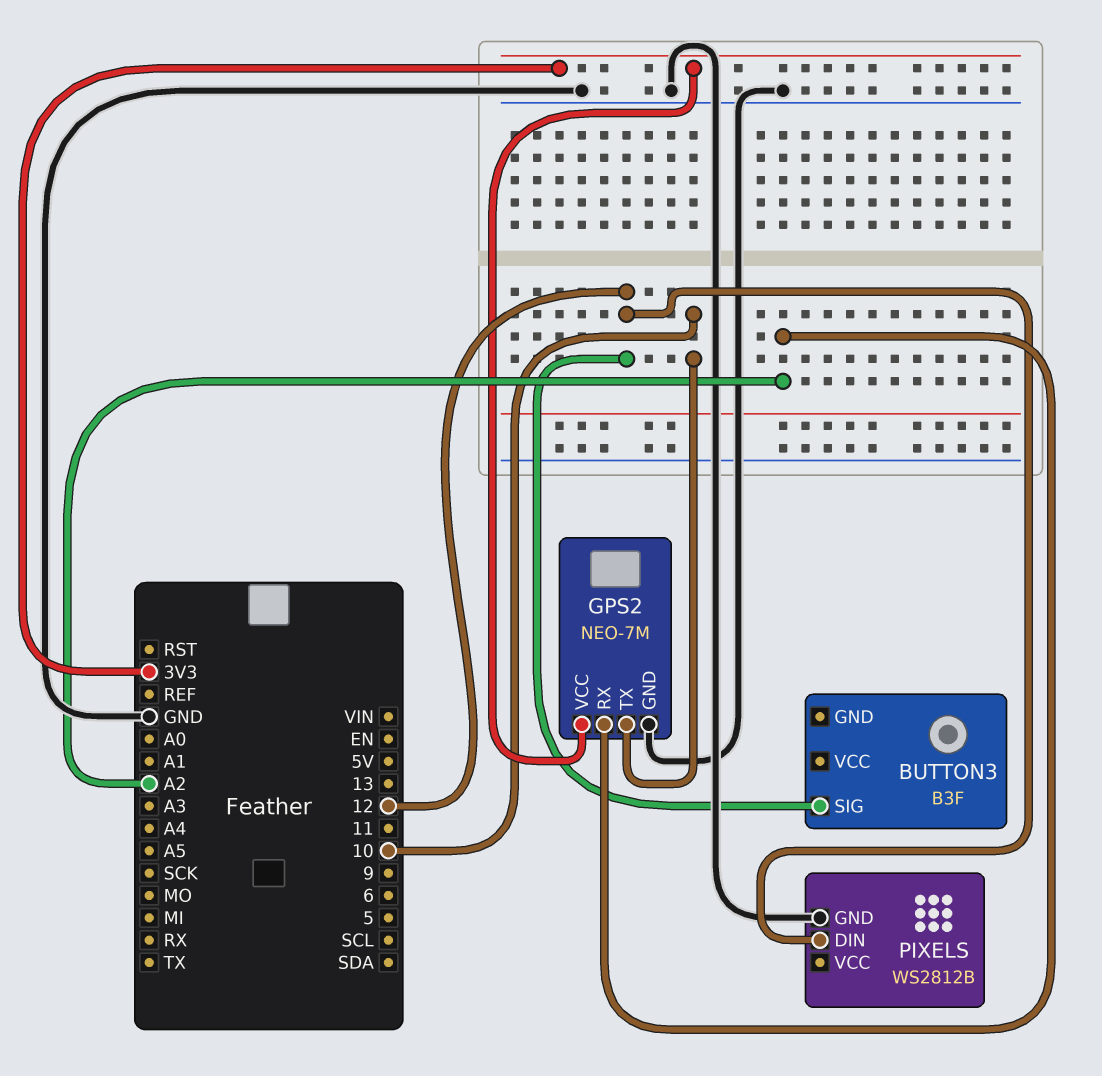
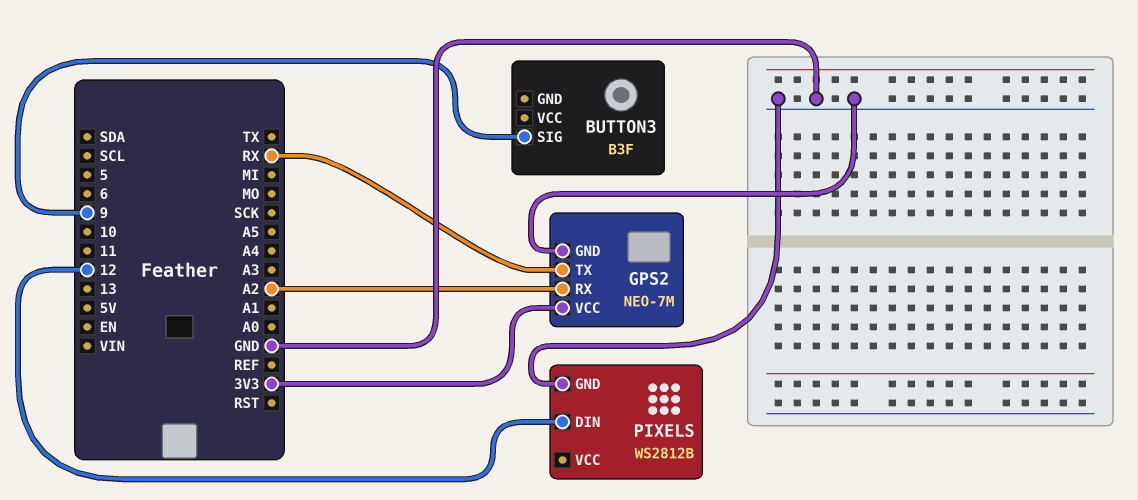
BUTTON3 pin SIG: 12 -> 9
GPS2 pin TX: 10 -> RX

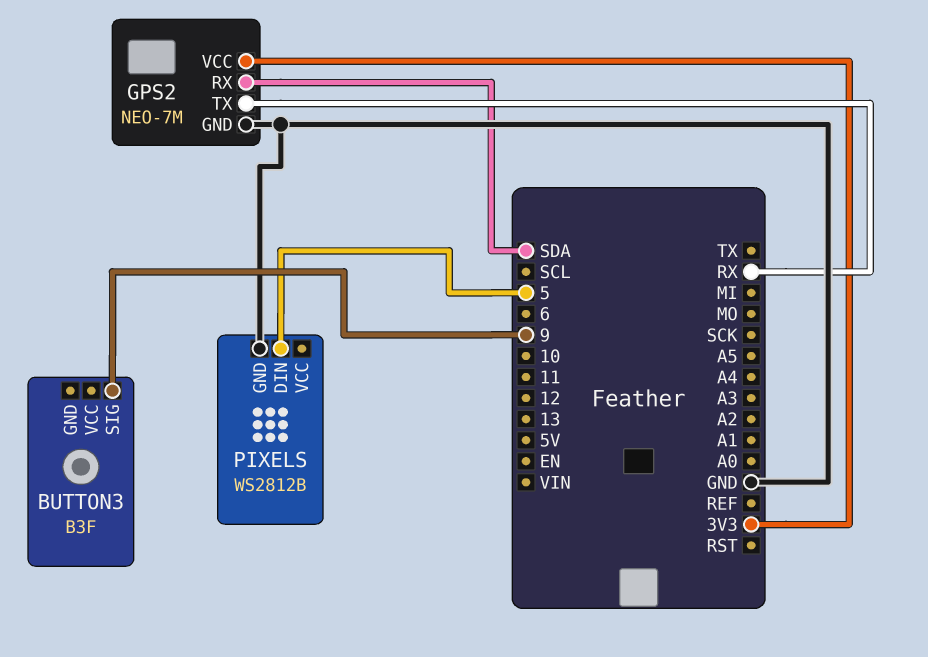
GPS2 pin RX: A2 -> SDA
PIXELS pin DIN: 12 -> 5

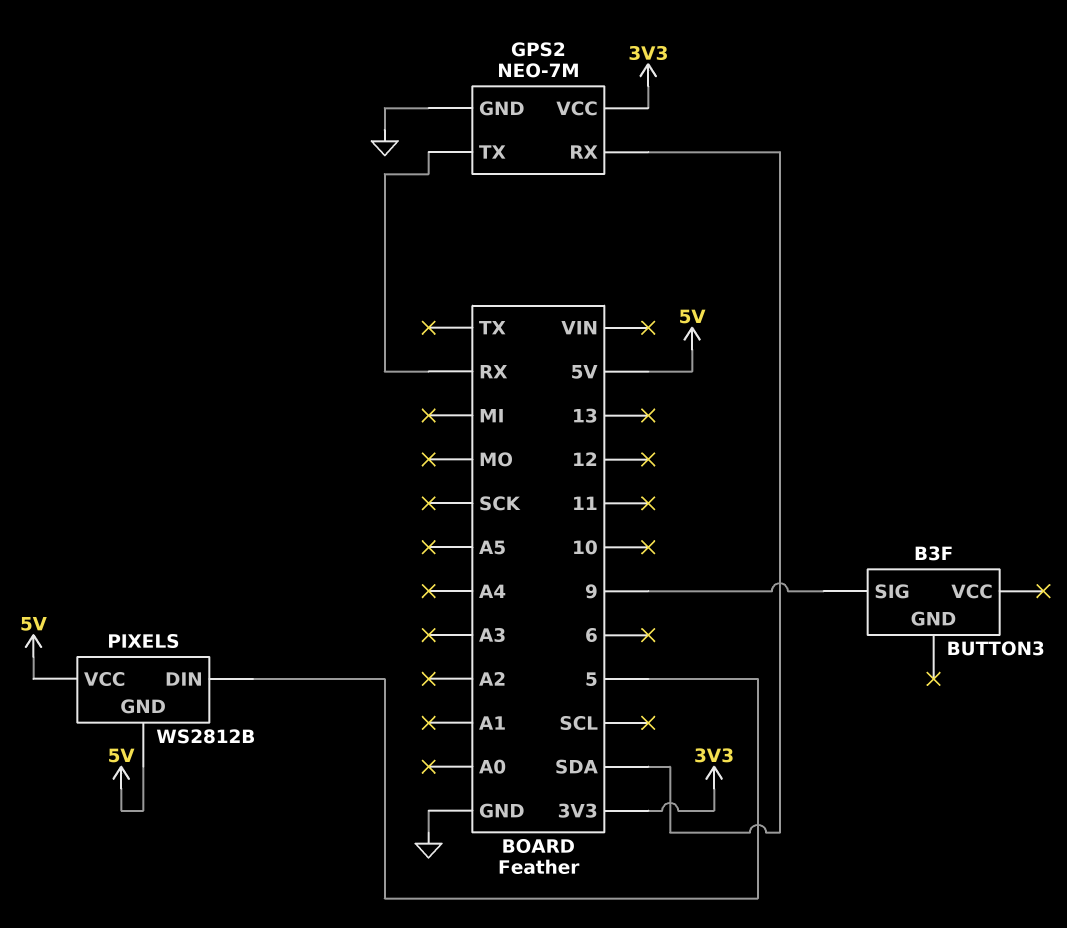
PIXELS pin GND: GND -> 5V
PIXELS pin VCC: none -> 5V

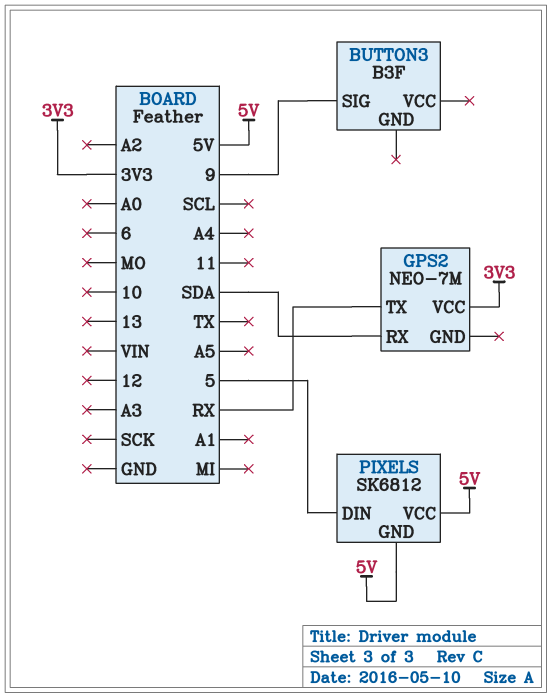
GPS2 pin GND: GND -> none
PIXELS: WS2812B -> SK6812

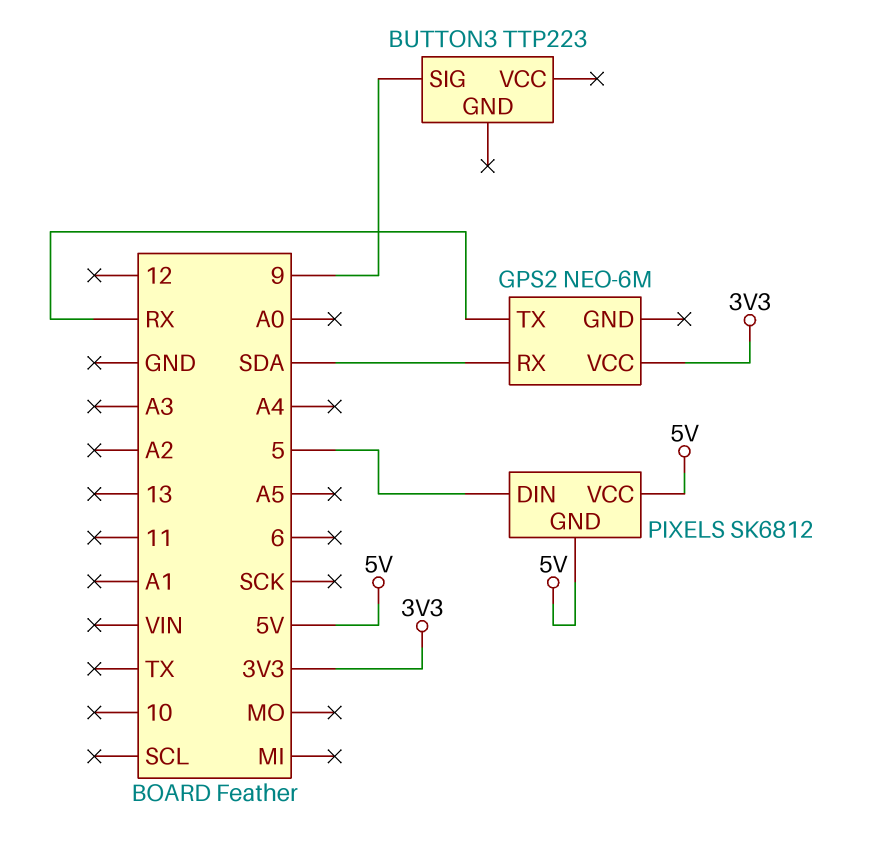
BUTTON3: B3F -> TTP223
GPS2: NEO-7M -> NEO-6M

